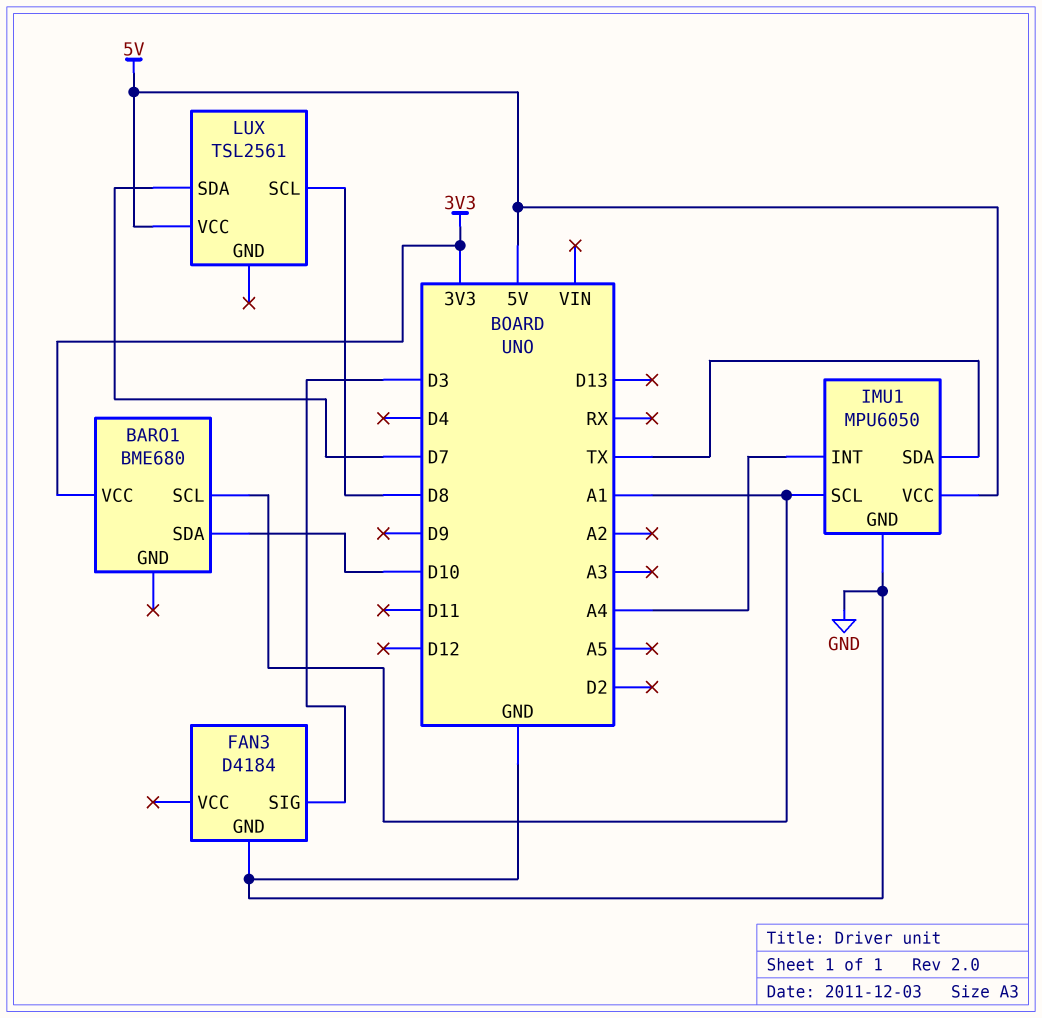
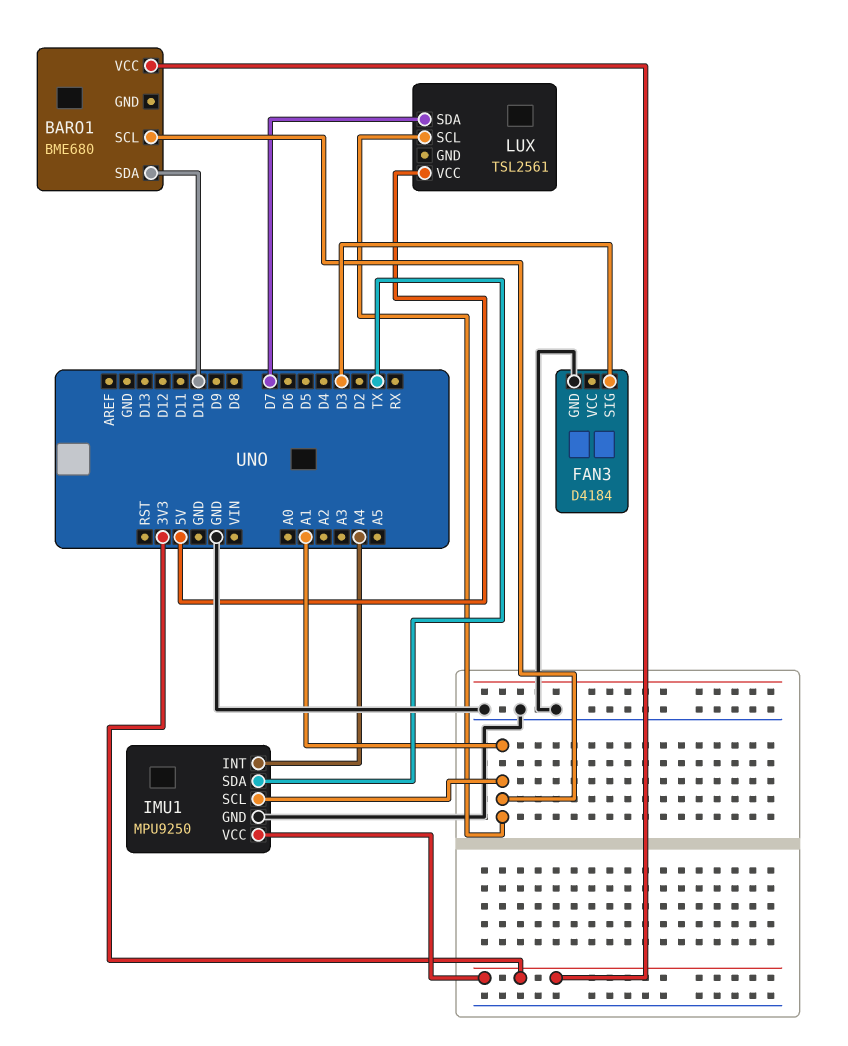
IMU1: MPU6050 -> MPU9250
IMU1 pin VCC: 5V -> 3V3
LUX pin SCL: D8 -> A1

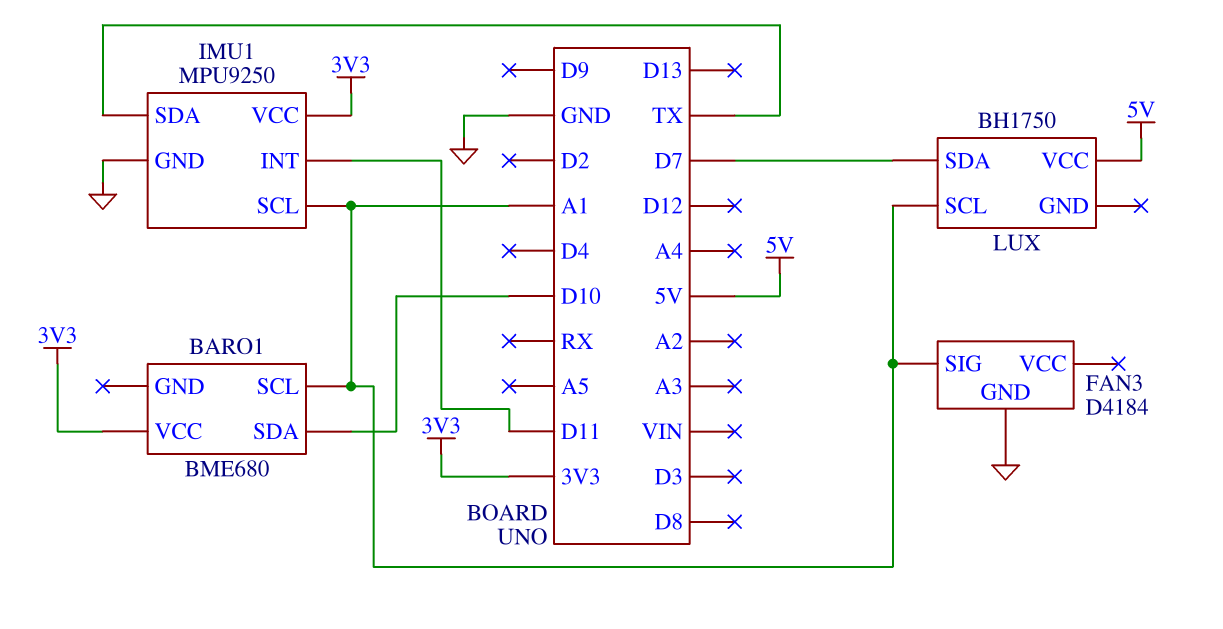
FAN3 pin SIG: D3 -> A1
IMU1 pin INT: A4 -> D11
LUX: TSL2561 -> BH1750

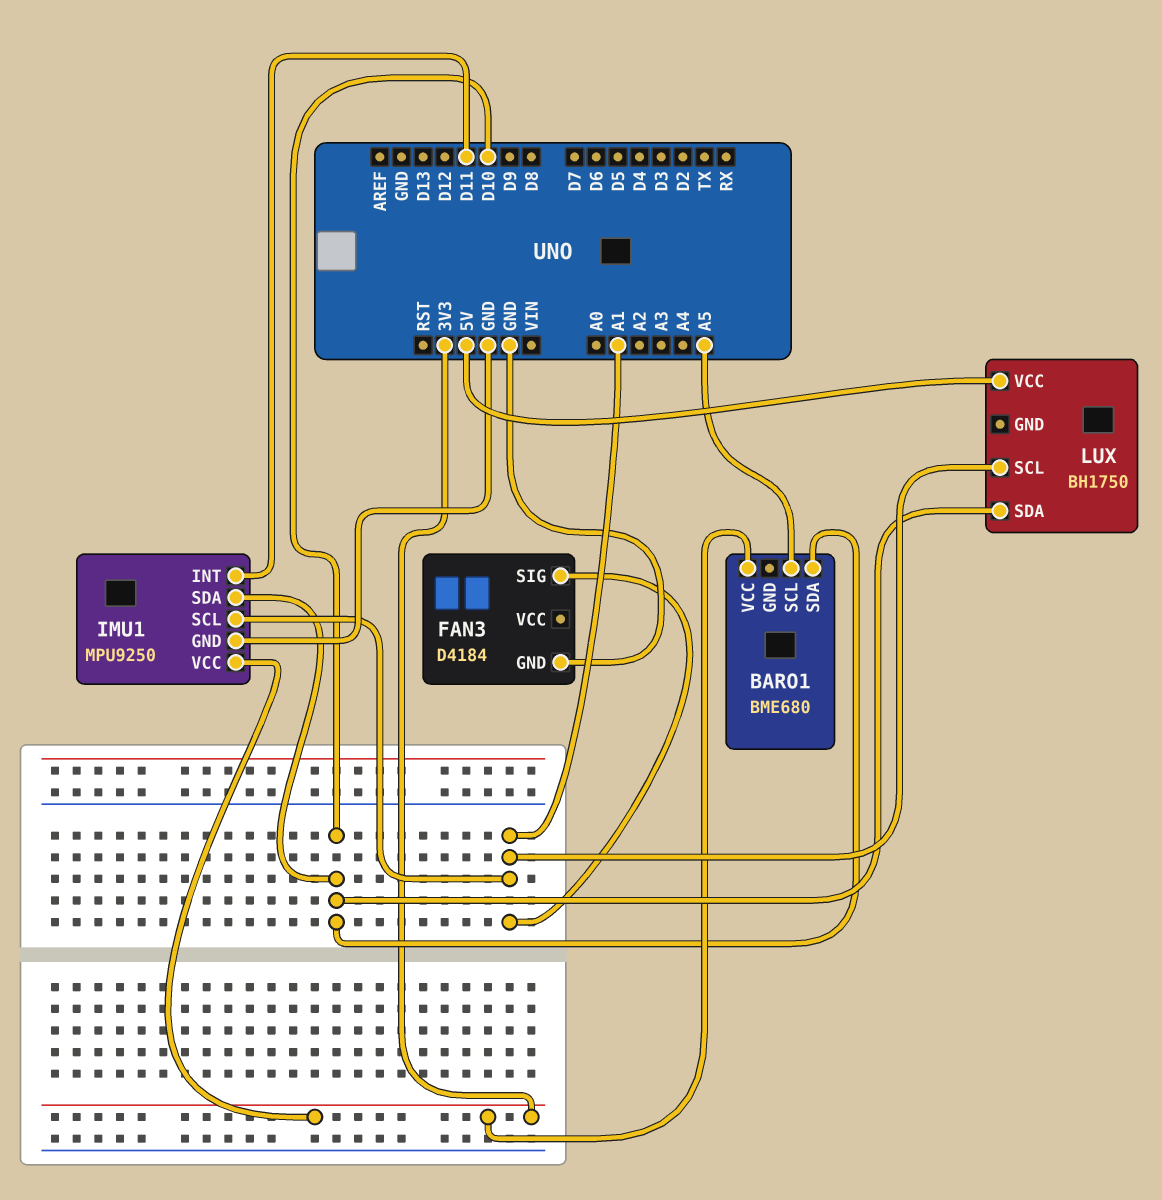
BARO1 pin SCL: A1 -> A5
IMU1 pin SDA: TX -> D10
LUX pin SDA: D7 -> D10

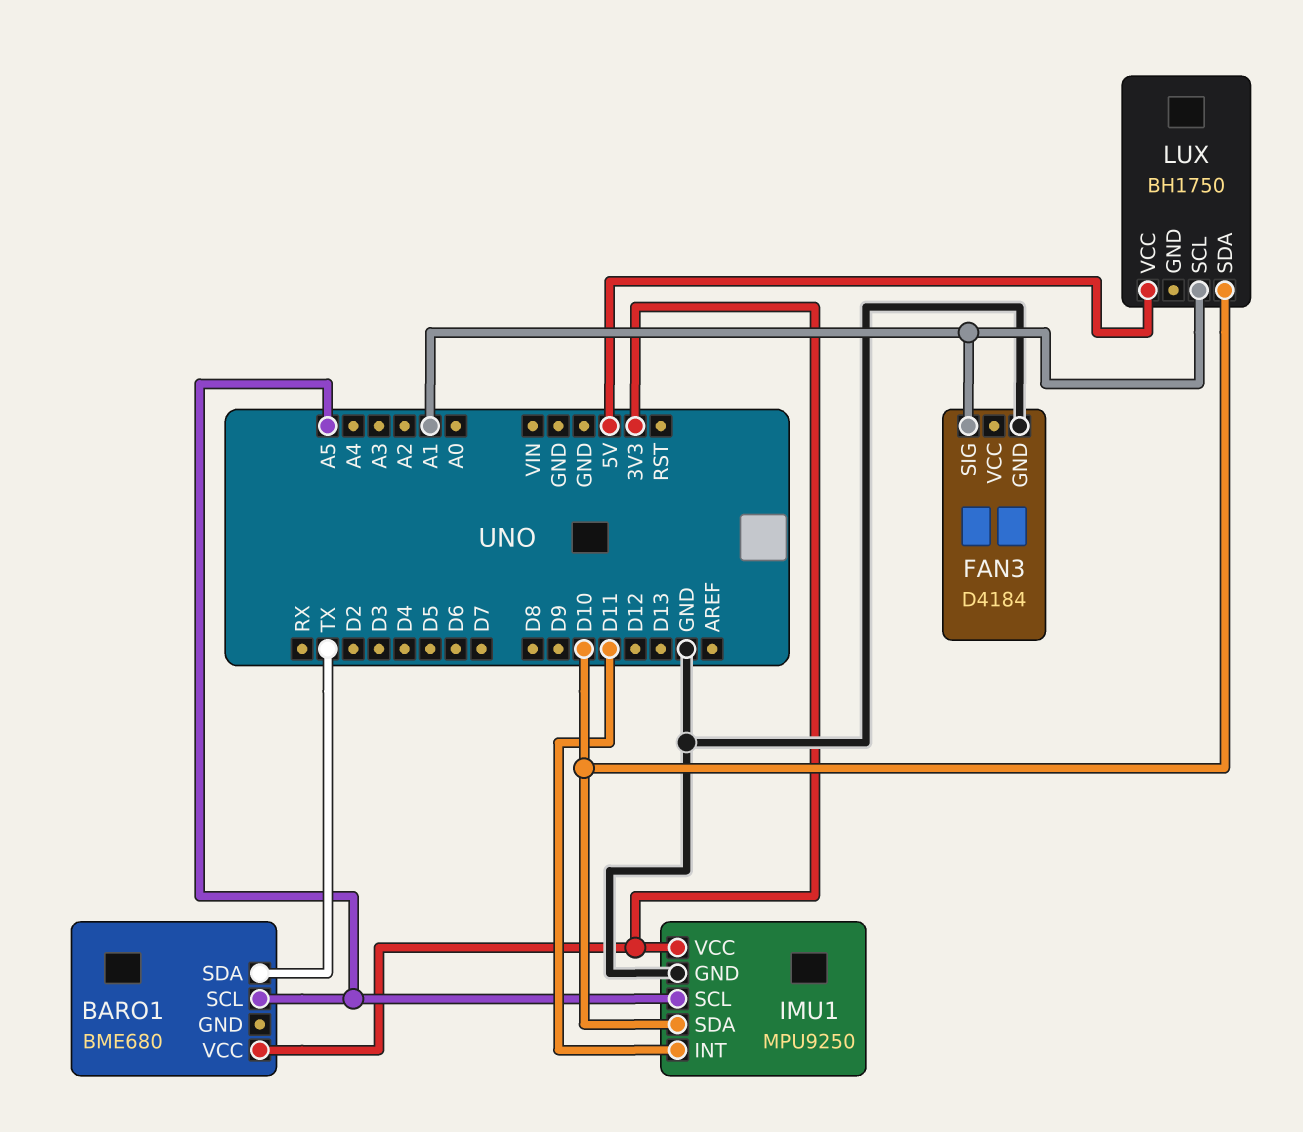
BARO1 pin SDA: D10 -> TX
IMU1 pin SCL: A1 -> A5

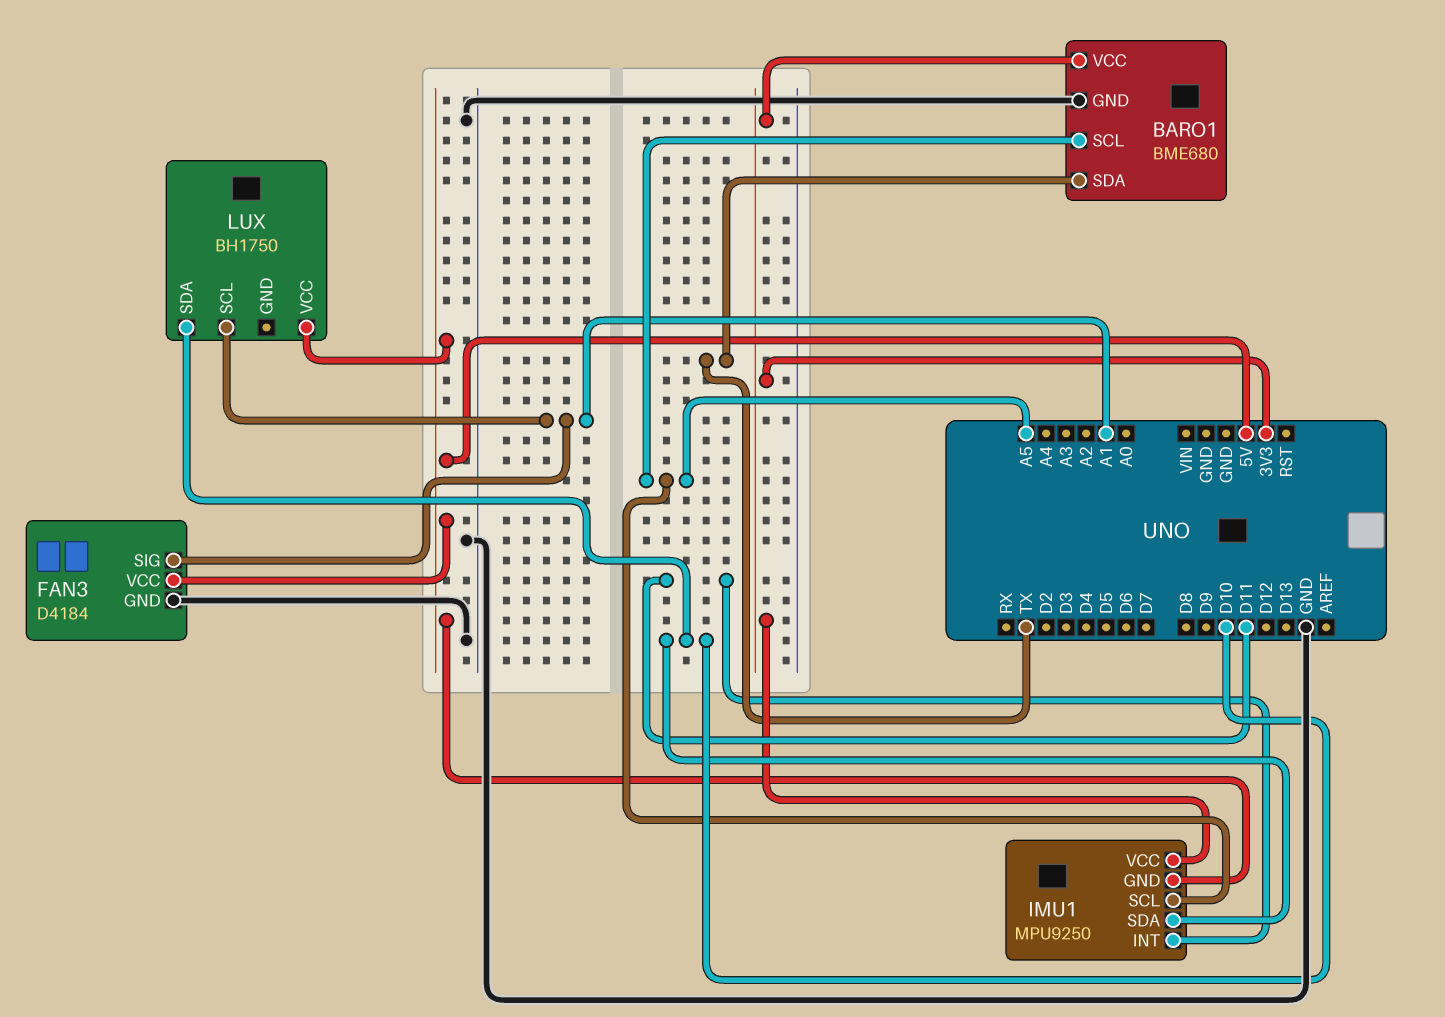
BARO1 pin GND: none -> GND
FAN3 pin VCC: none -> 5V
IMU1 pin GND: GND -> 5V

